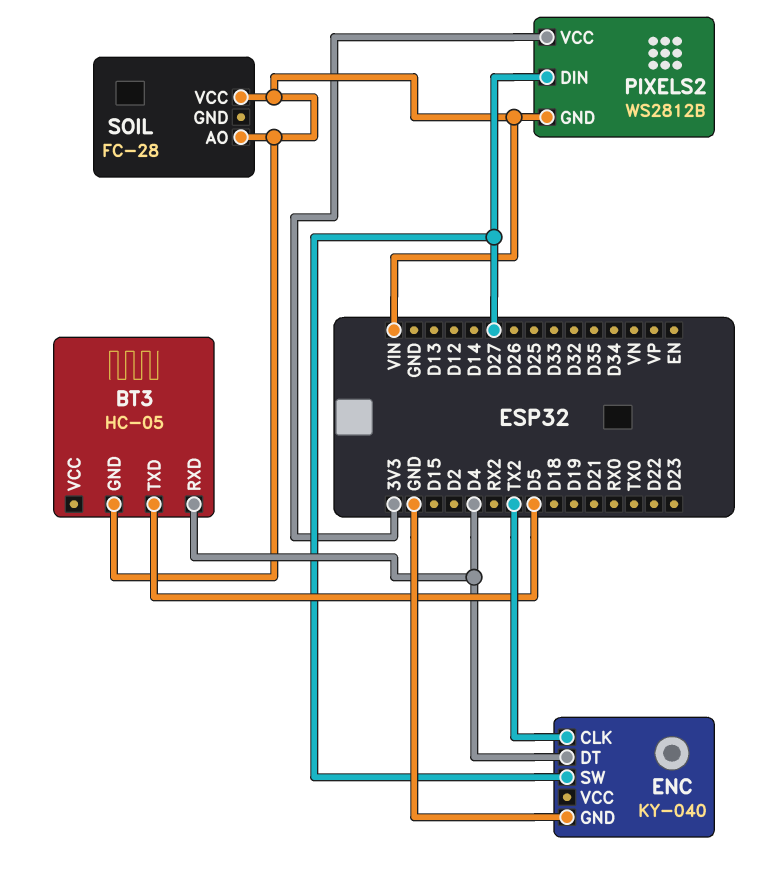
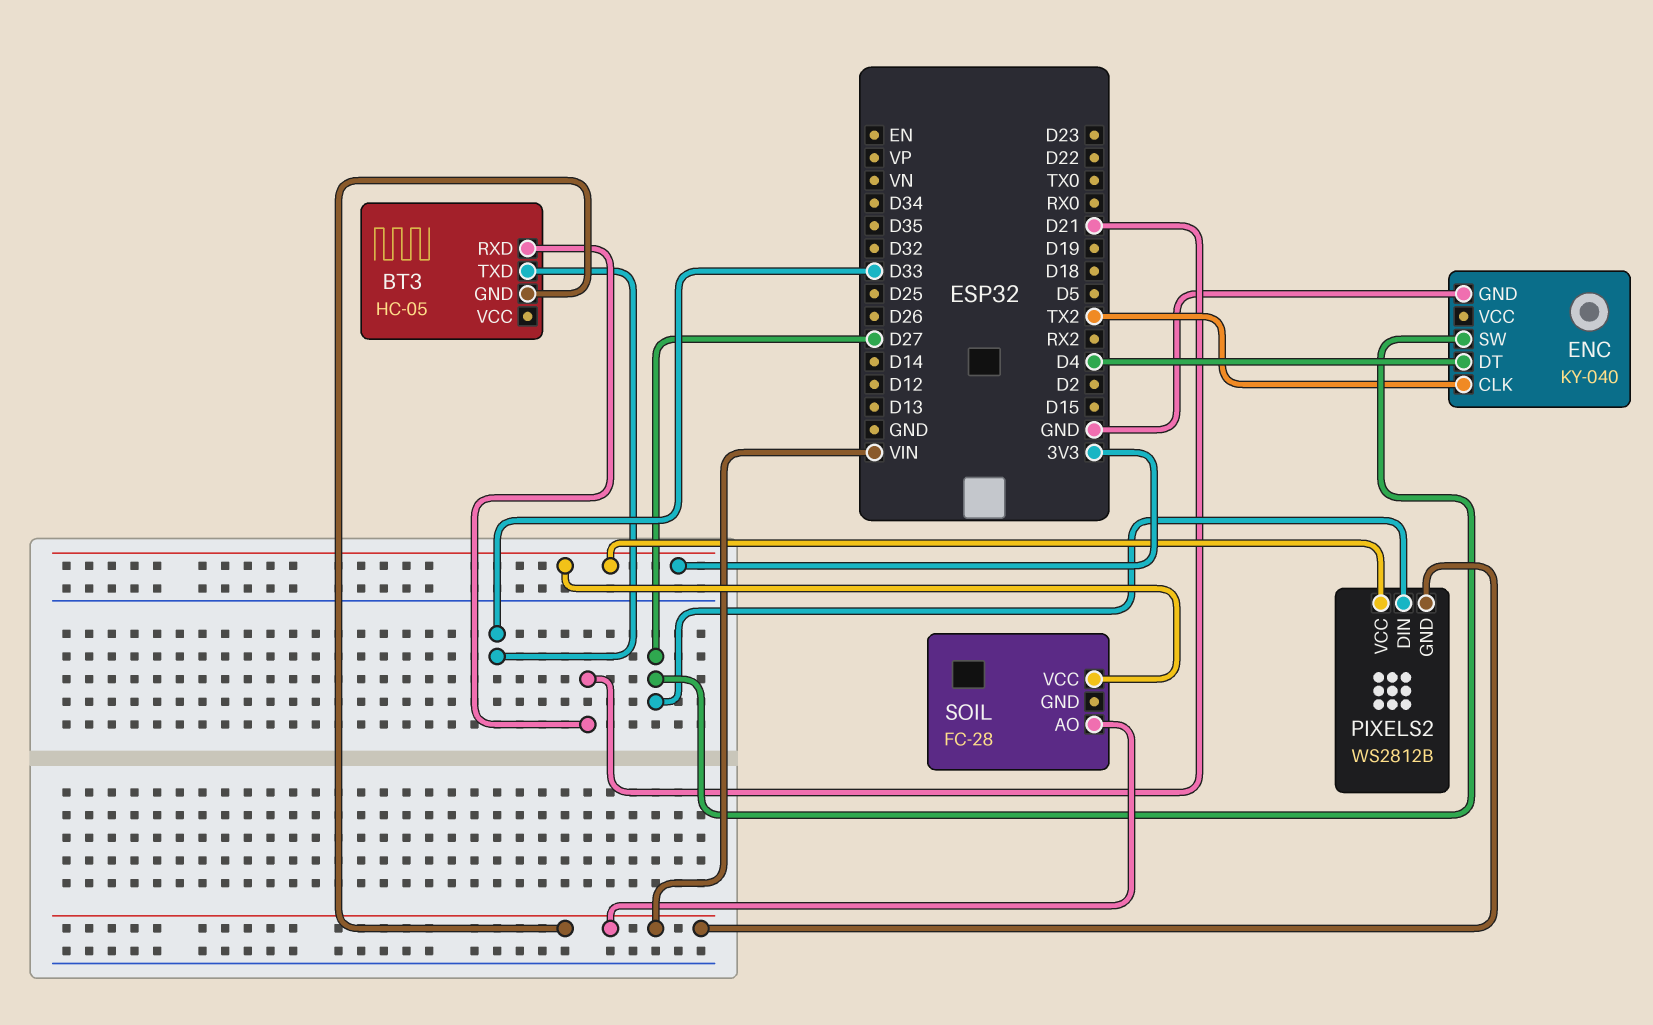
BT3 pin RXD: D4 -> D21
BT3 pin TXD: D5 -> D33
SOIL pin VCC: VIN -> 3V3

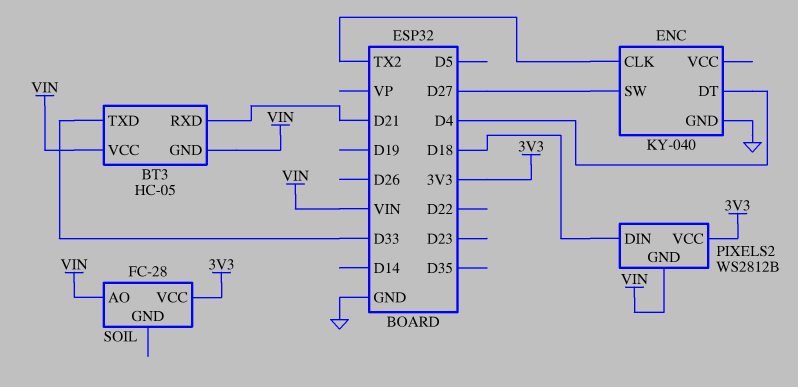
BT3 pin VCC: none -> VIN
PIXELS2 pin DIN: D27 -> D18

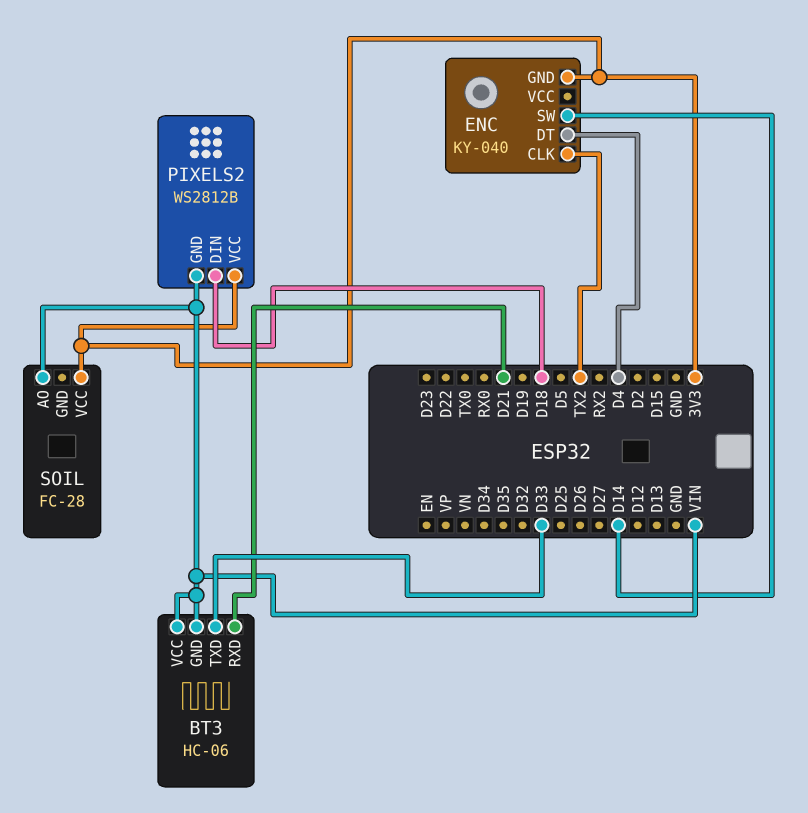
BT3: HC-05 -> HC-06
ENC pin GND: GND -> 3V3
ENC pin SW: D27 -> D14

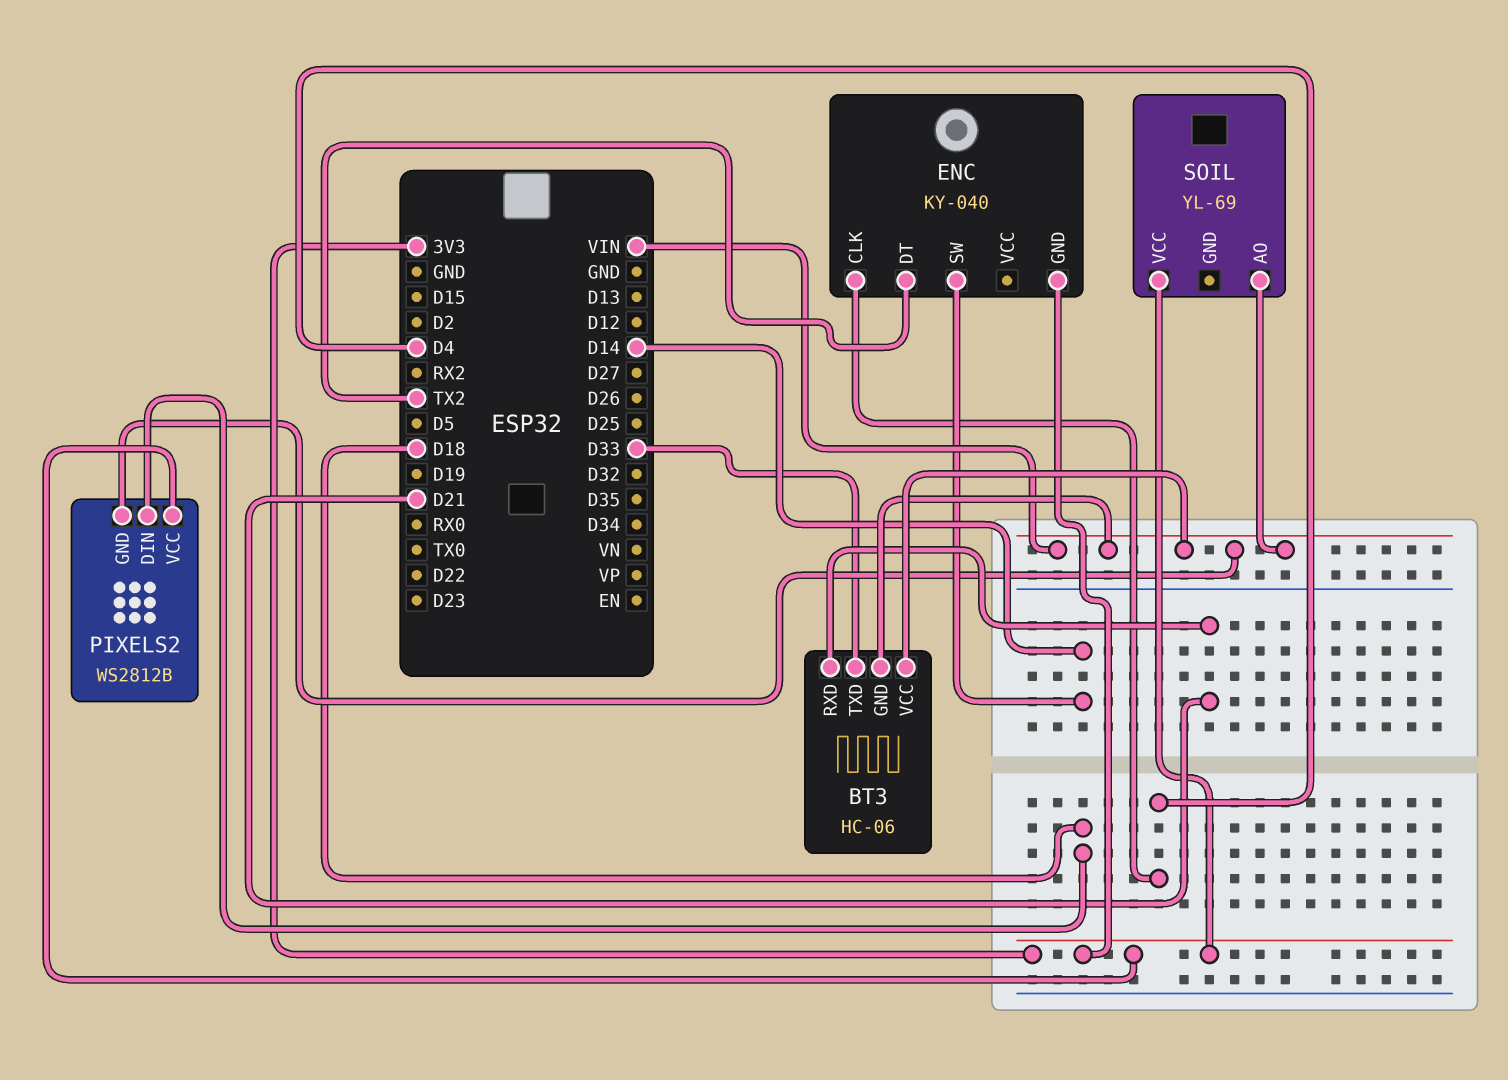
ENC pin CLK: TX2 -> D4
ENC pin DT: D4 -> TX2
SOIL: FC-28 -> YL-69

